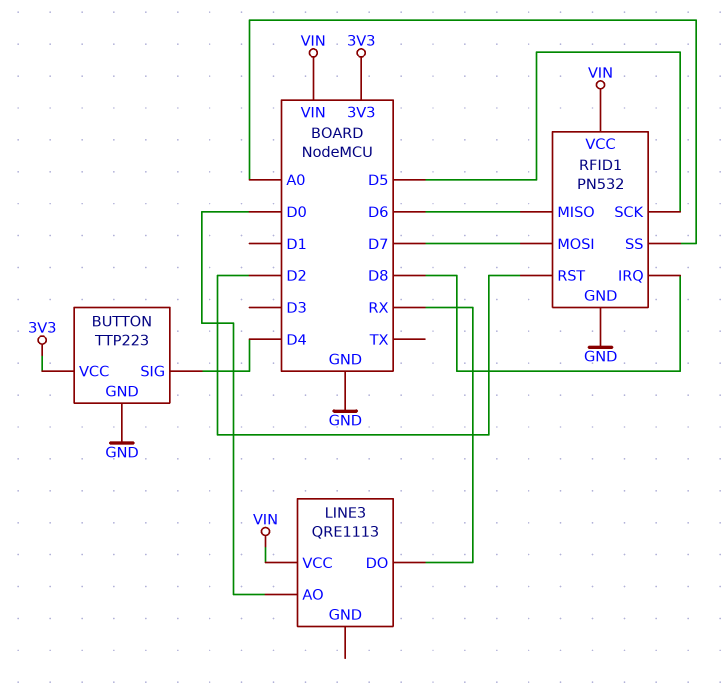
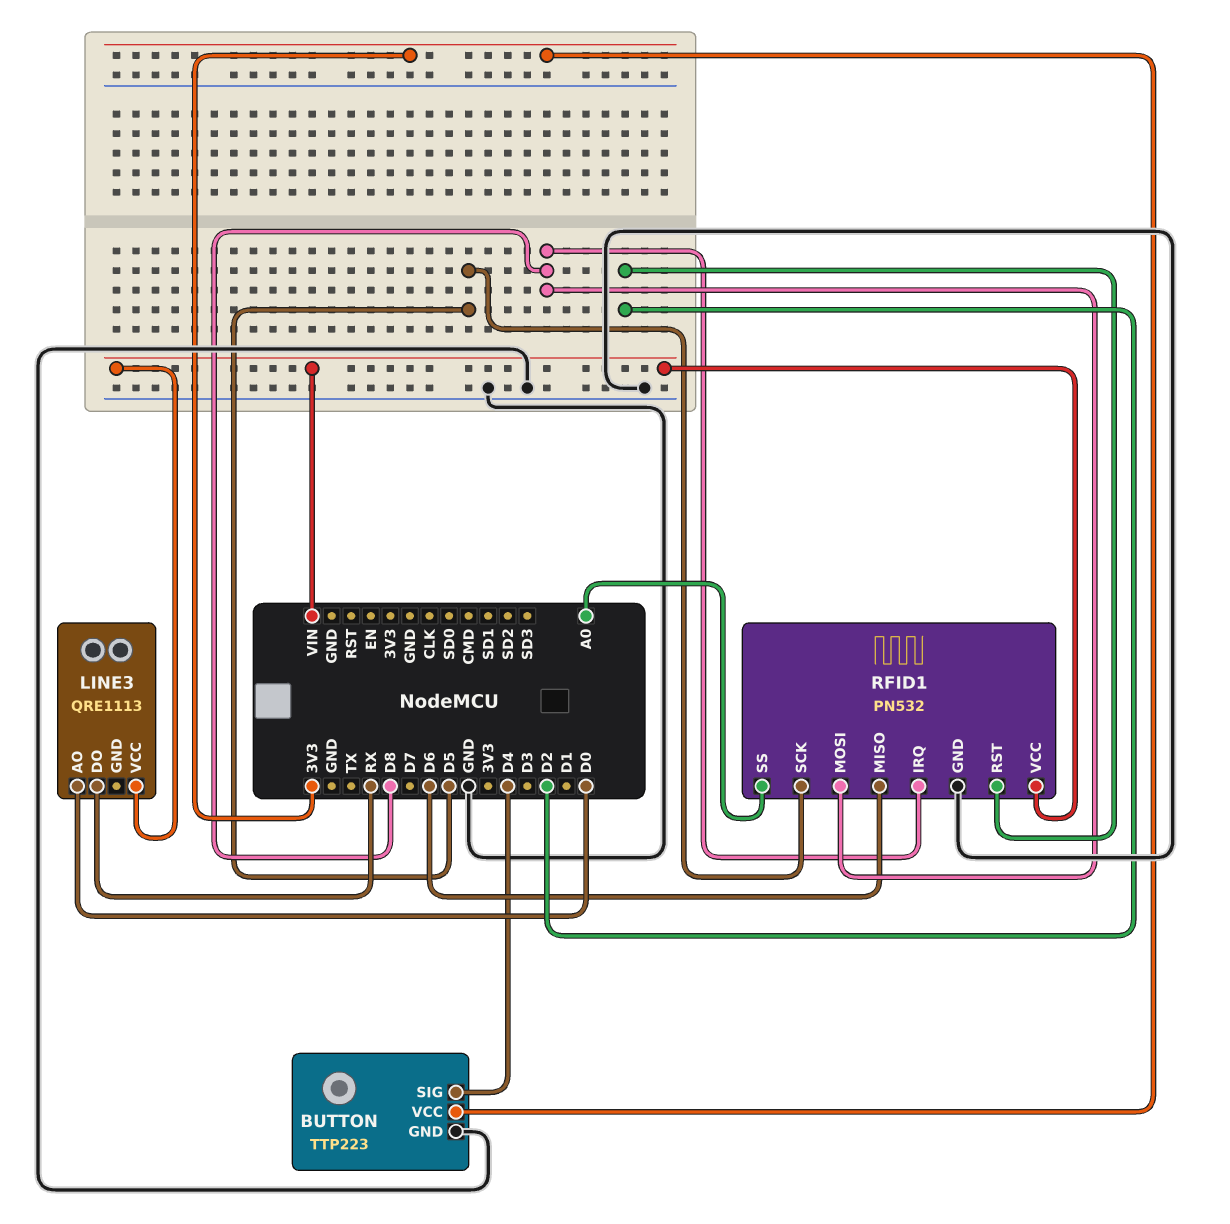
RFID1 pin MOSI: D7 -> D8

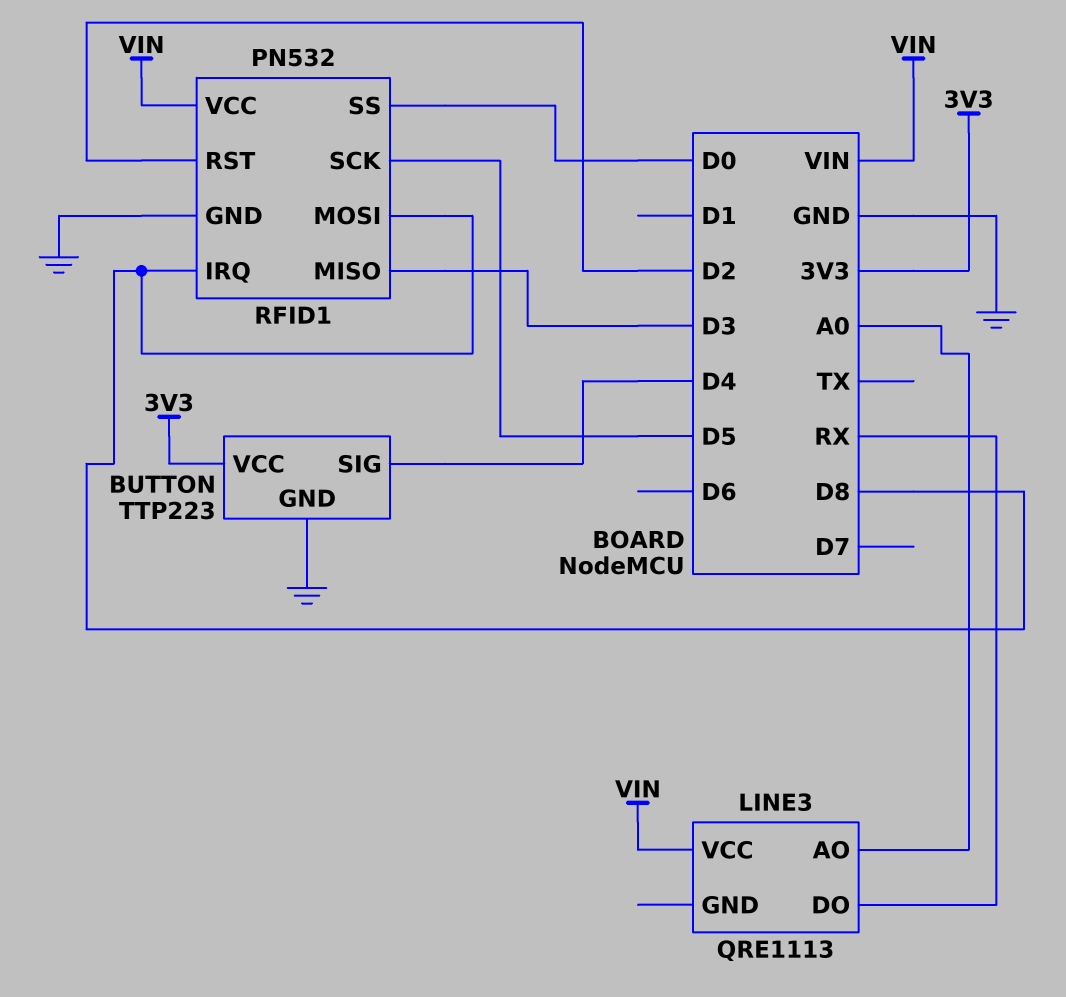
LINE3 pin AO: D0 -> A0
RFID1 pin MISO: D6 -> D3
RFID1 pin SS: A0 -> D0

